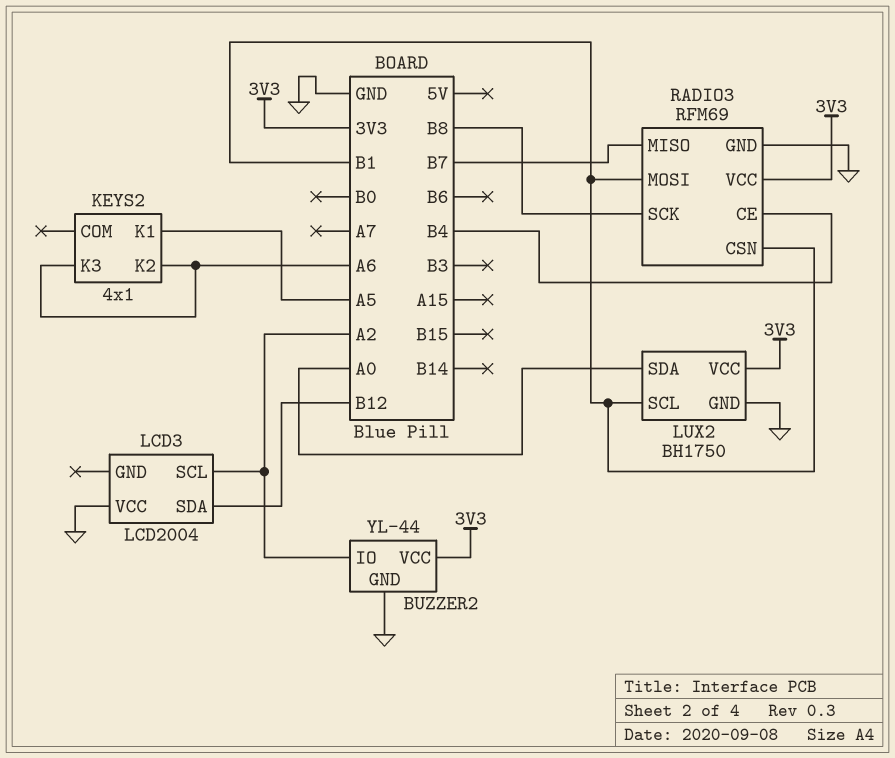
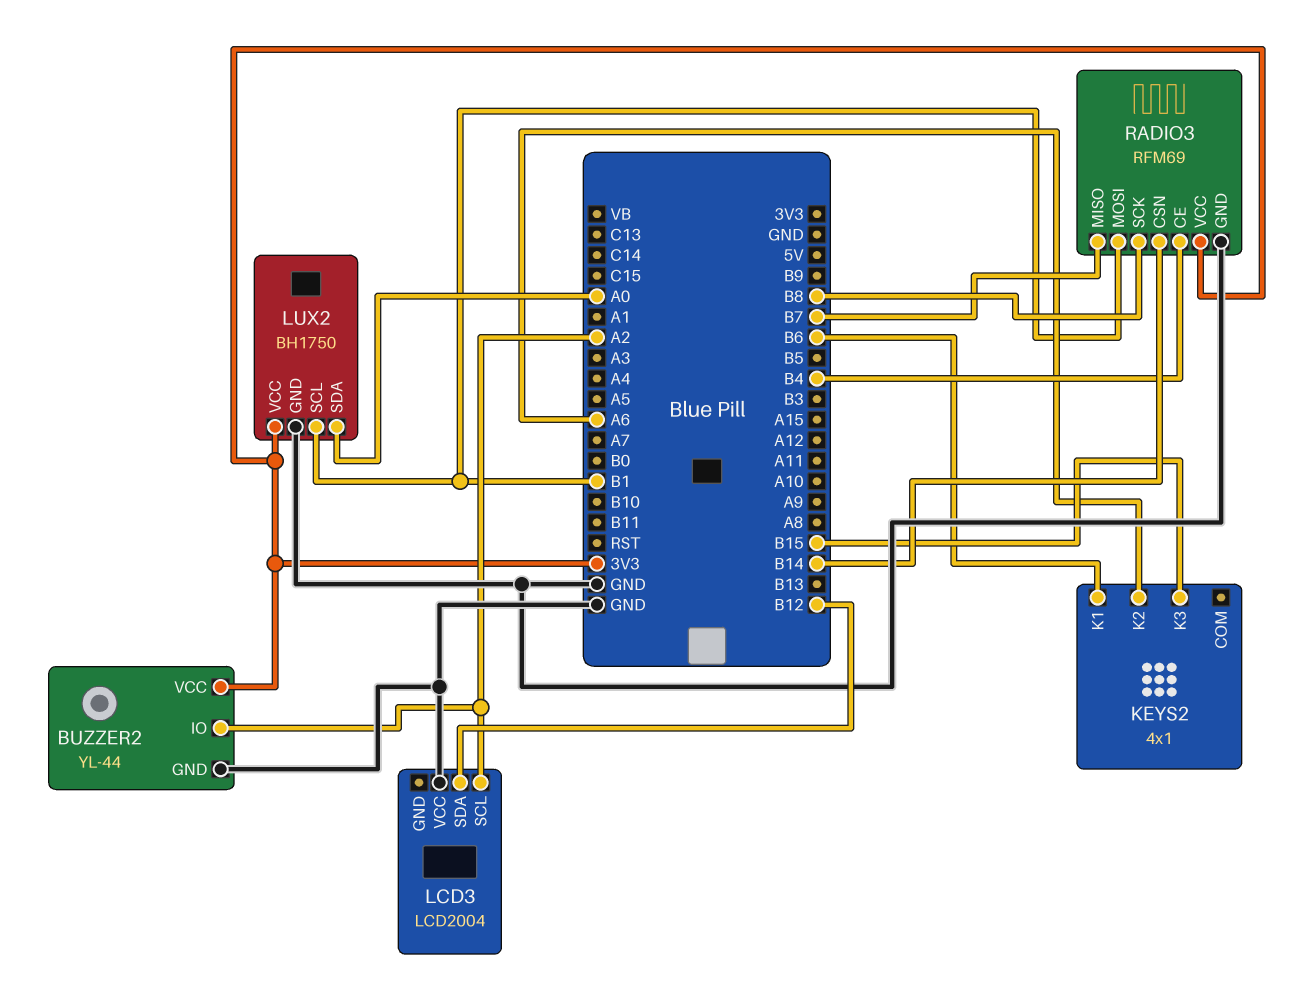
KEYS2 pin K1: A5 -> B6
KEYS2 pin K3: A6 -> B15
RADIO3 pin CSN: B1 -> B14

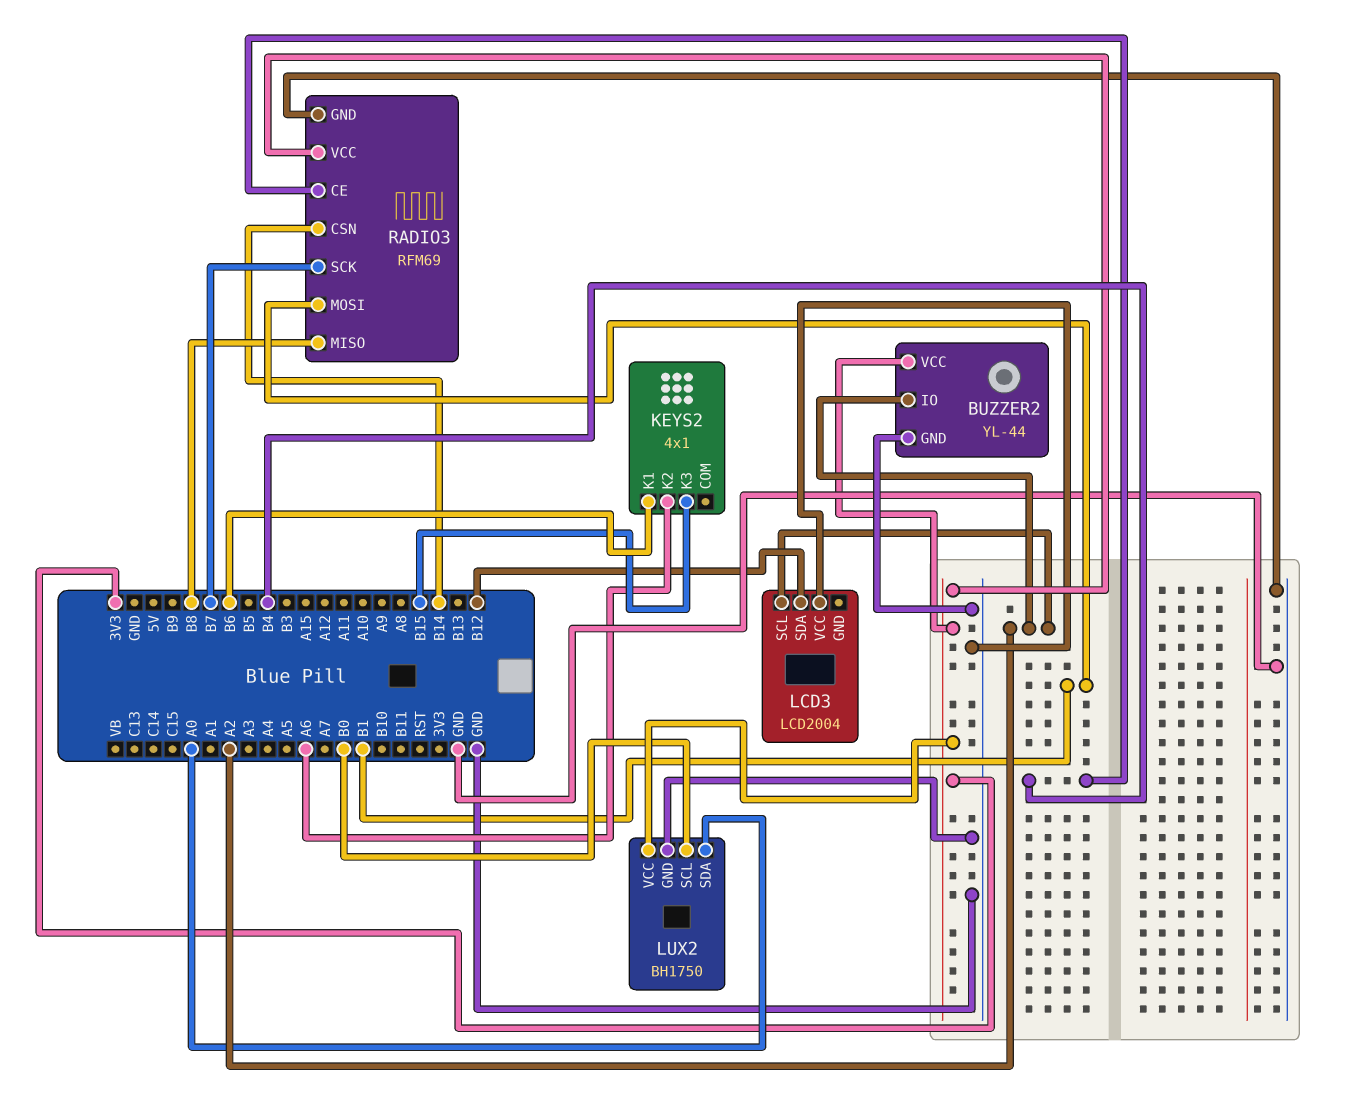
LUX2 pin SCL: B1 -> B0
RADIO3 pin MISO: B7 -> B8
RADIO3 pin SCK: B8 -> B7

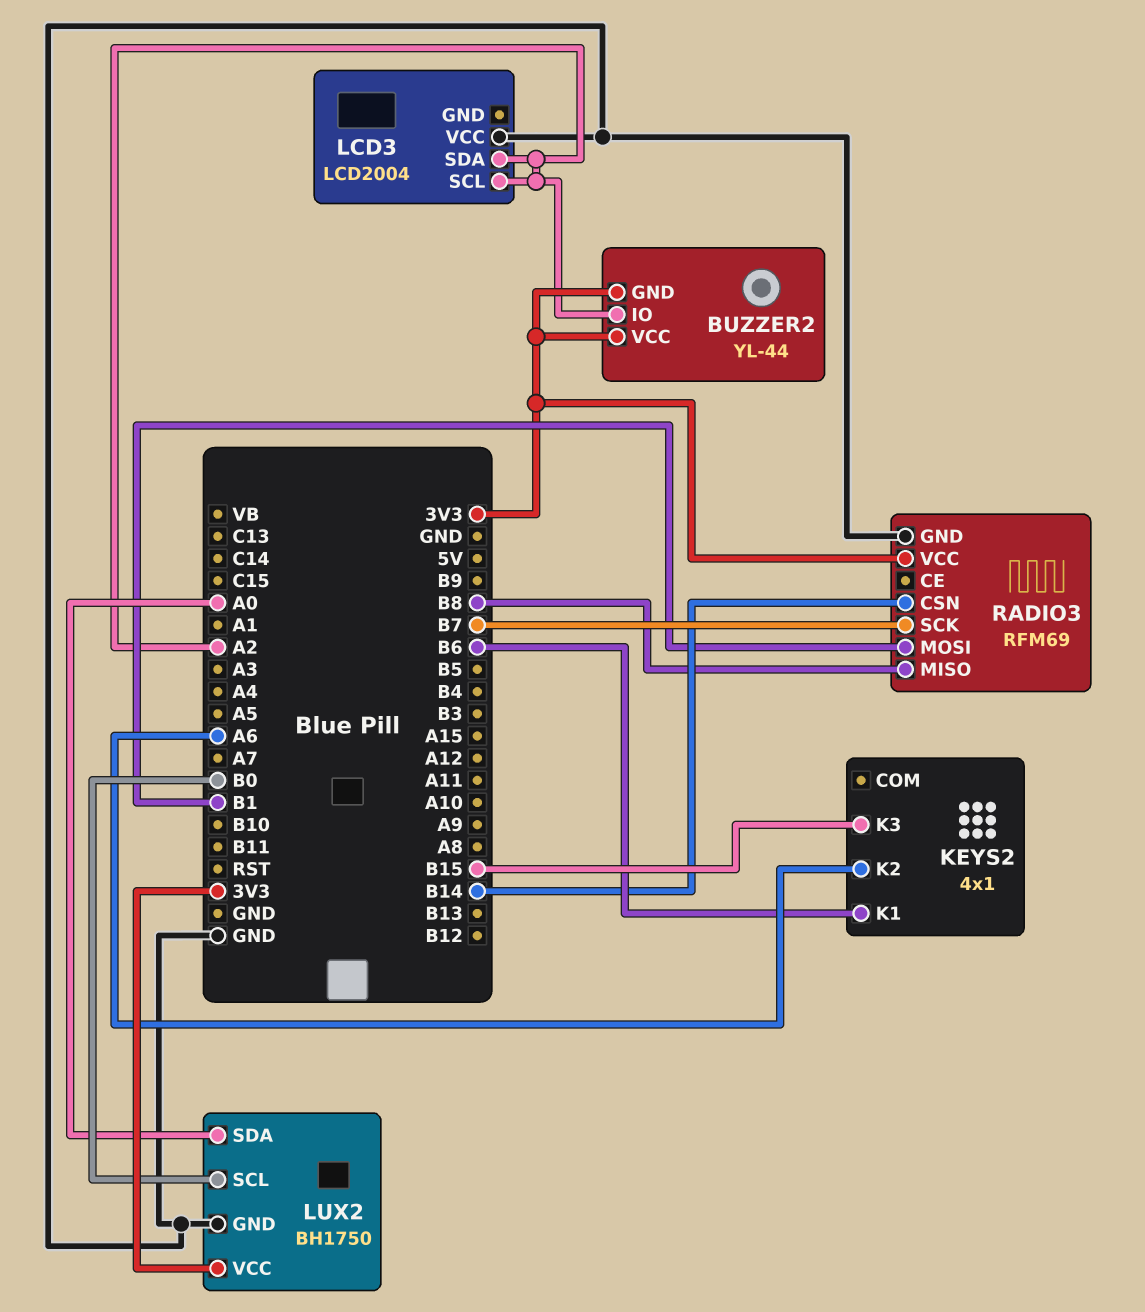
BUZZER2 pin GND: GND -> 3V3
LCD3 pin SDA: B12 -> A2
RADIO3 pin CE: B4 -> none

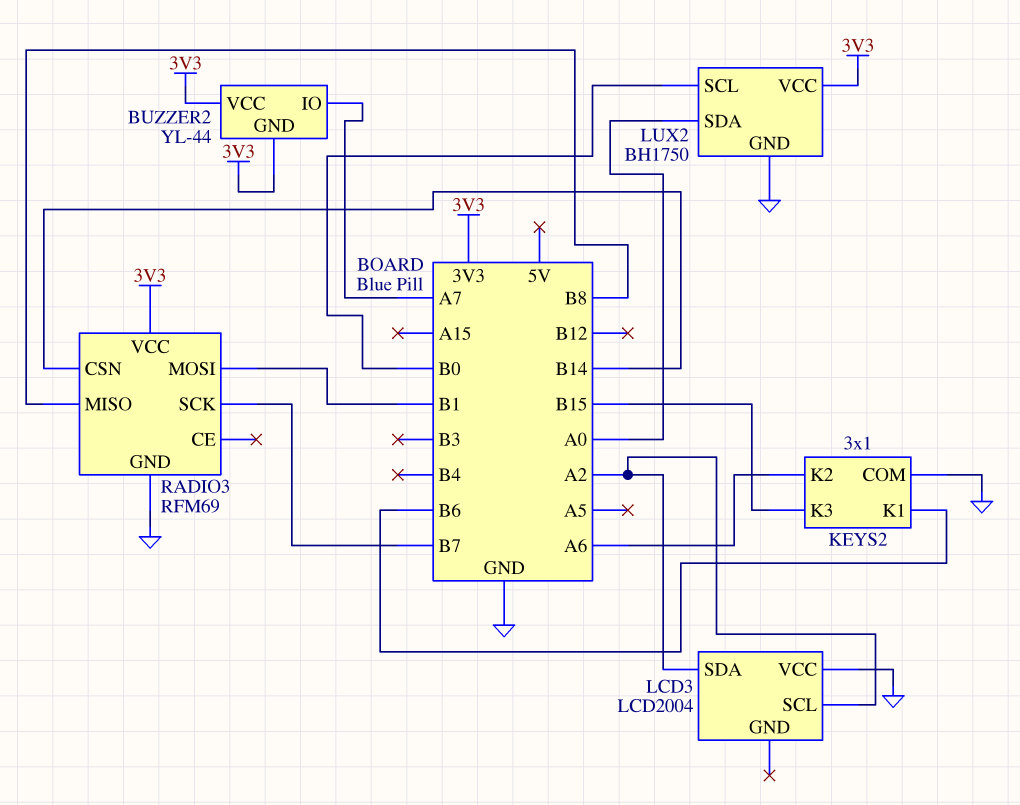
BUZZER2 pin IO: A2 -> A7
KEYS2: 4x1 -> 3x1
KEYS2 pin COM: none -> GND

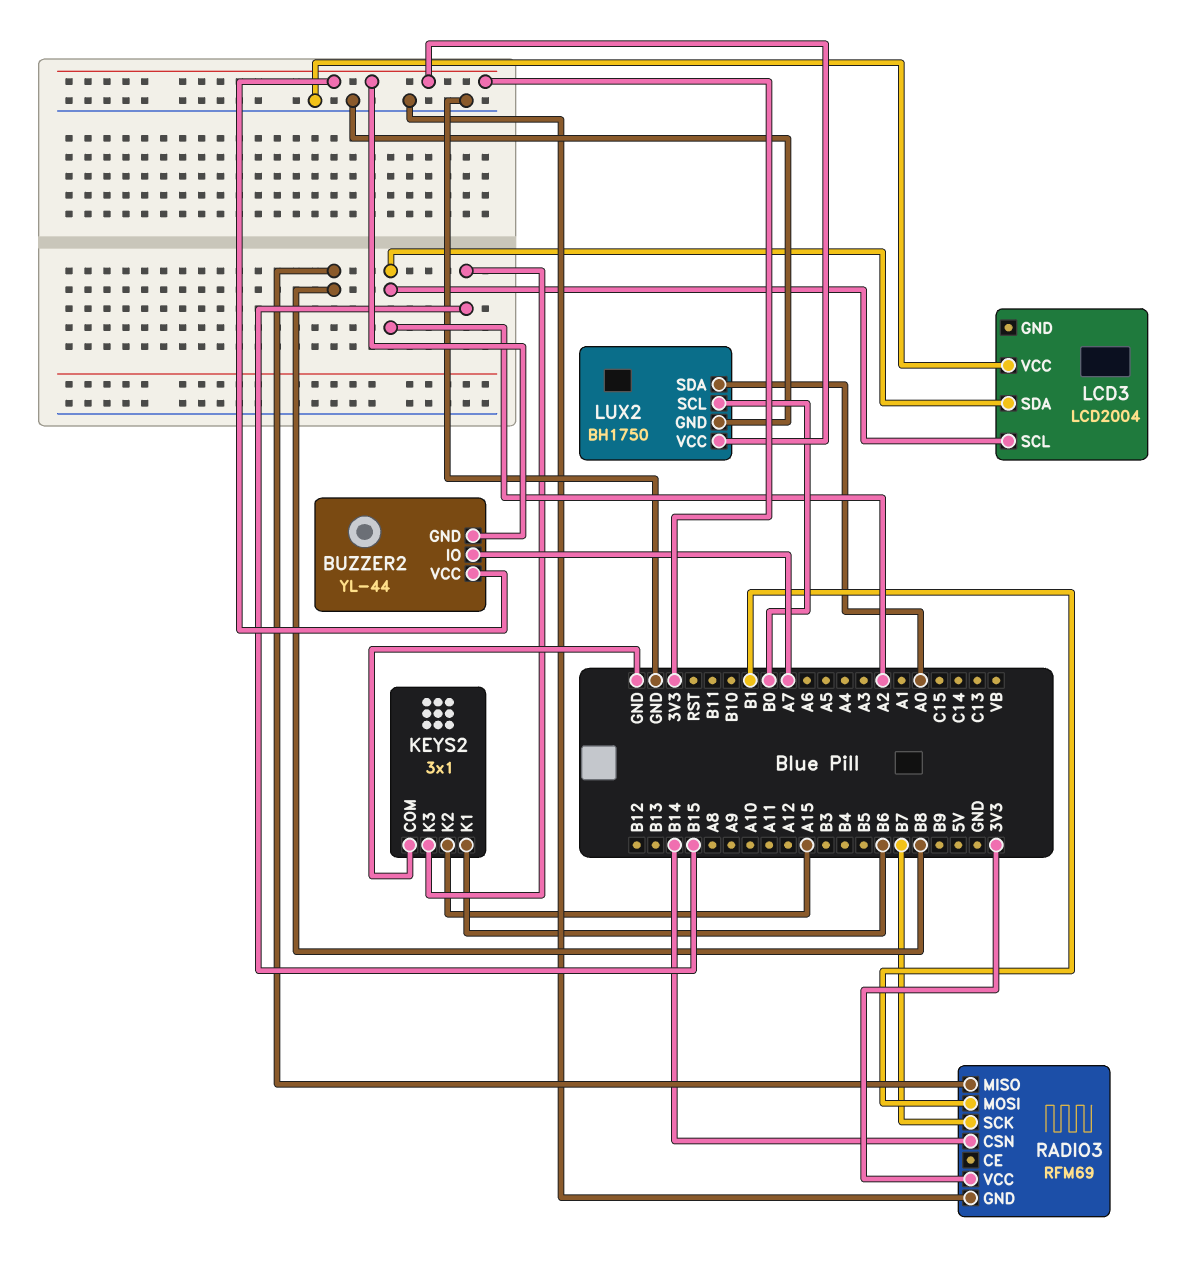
KEYS2 pin K2: A6 -> A15

